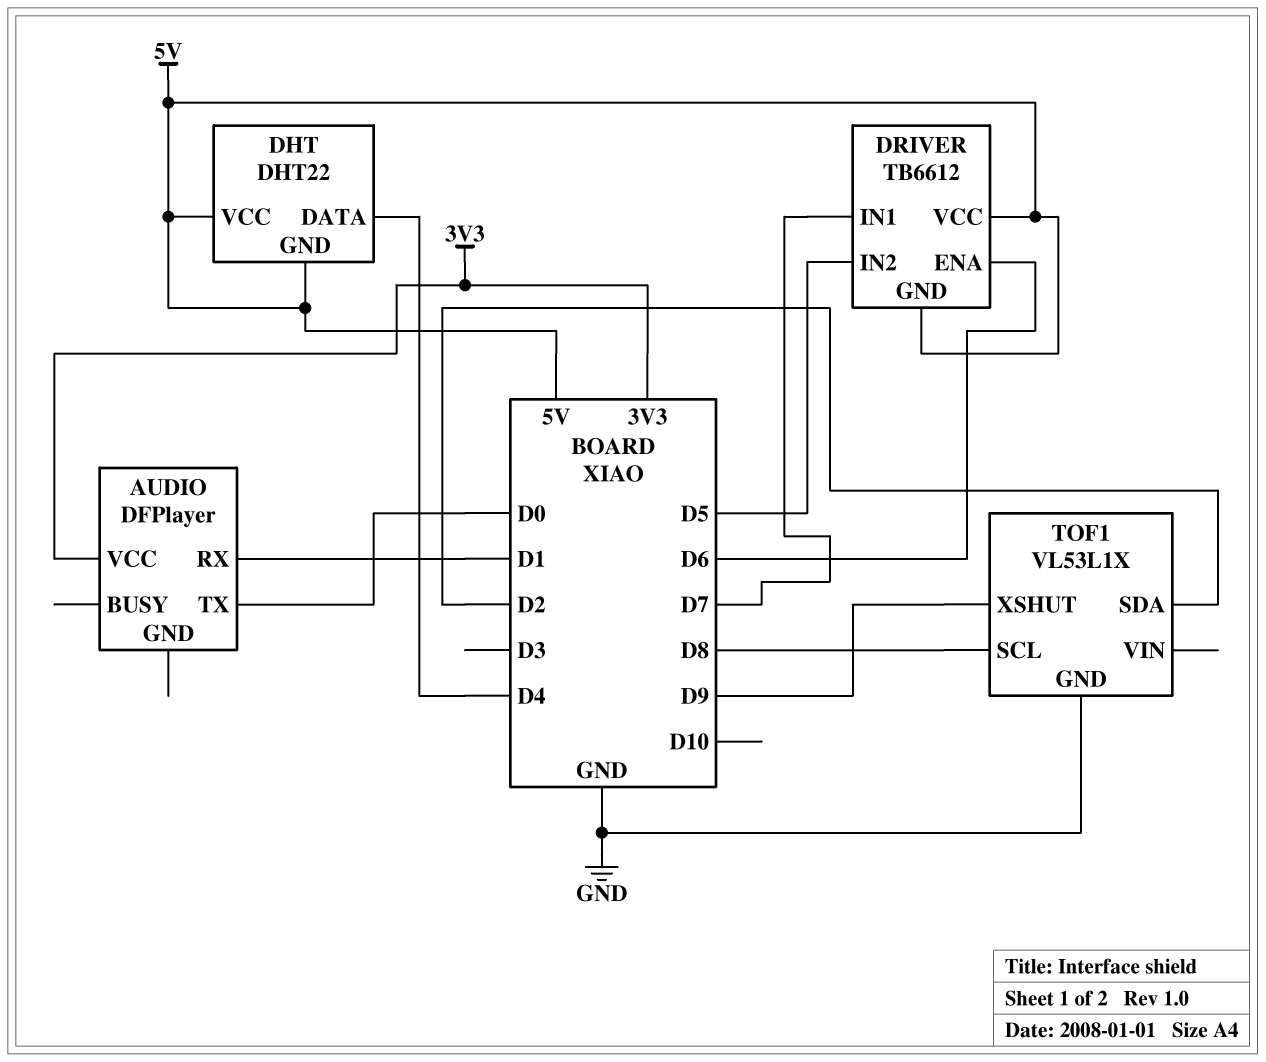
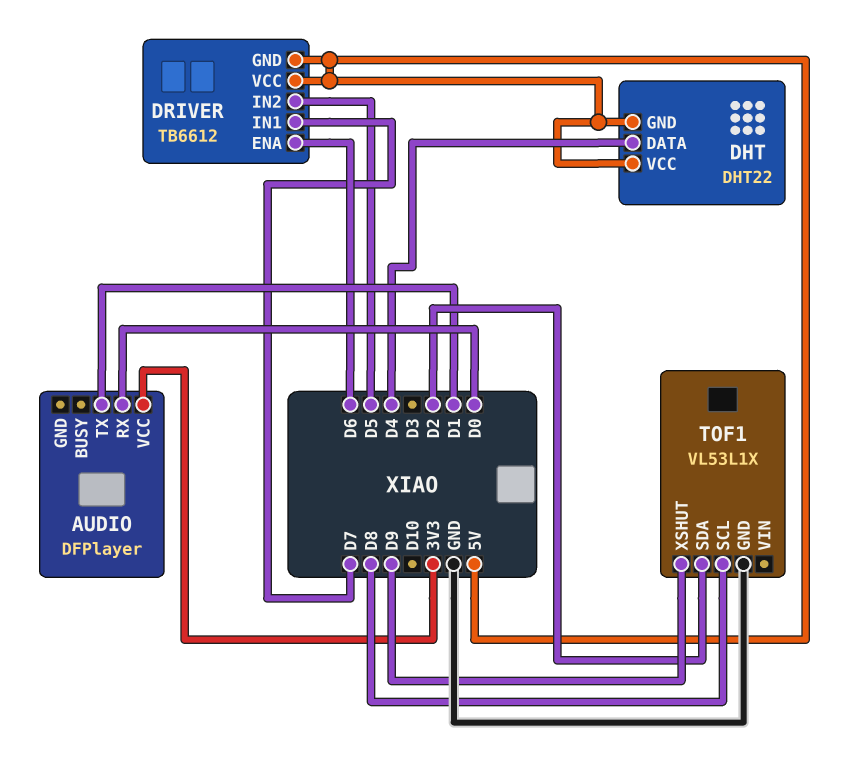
AUDIO pin RX: D1 -> D0
AUDIO pin TX: D0 -> D1

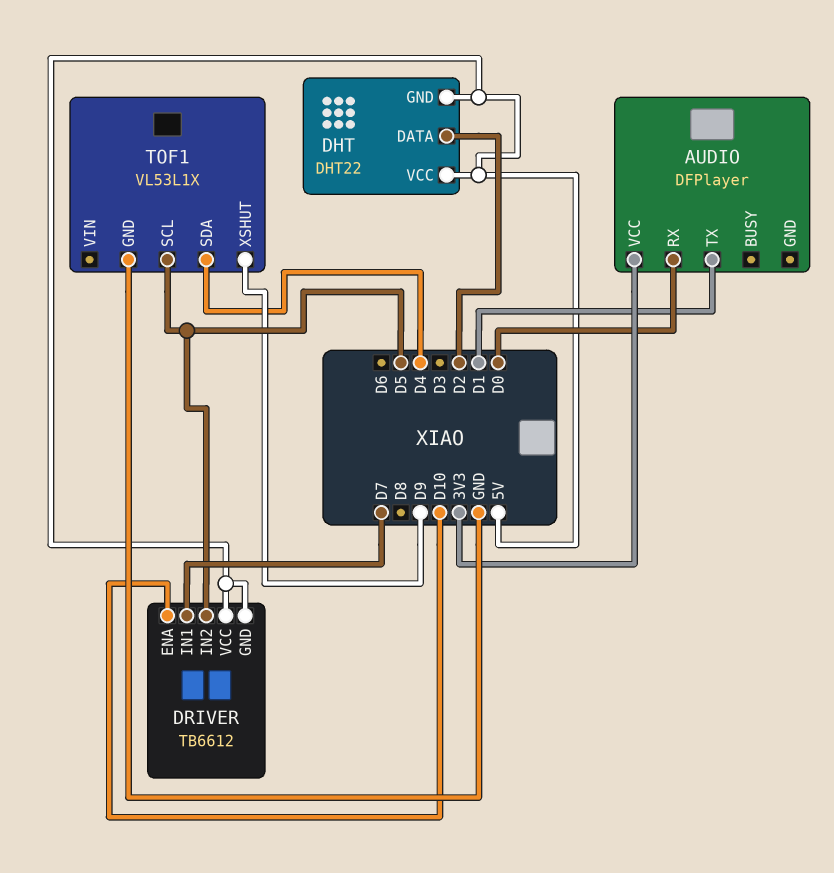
DHT pin DATA: D4 -> D2
DRIVER pin ENA: D6 -> D10
TOF1 pin SCL: D8 -> D5
TOF1 pin SDA: D2 -> D4

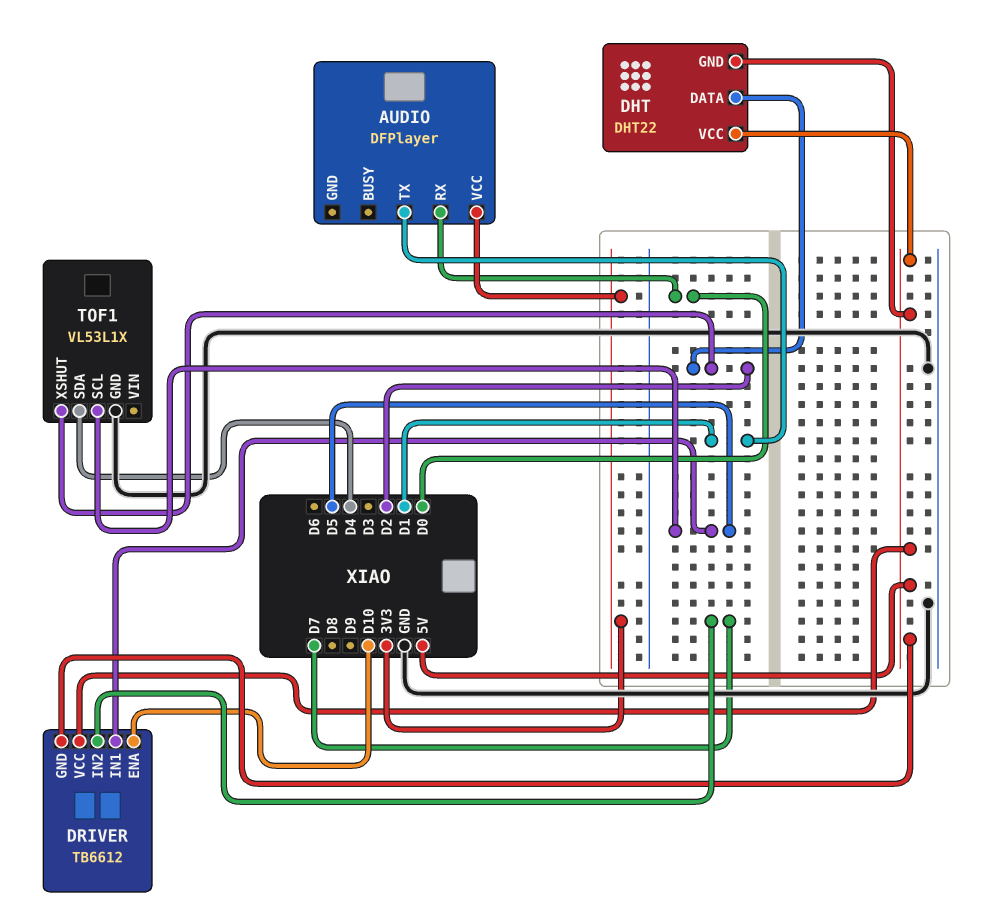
DRIVER pin IN1: D7 -> D5
DRIVER pin IN2: D5 -> D7
TOF1 pin XSHUT: D9 -> D2

